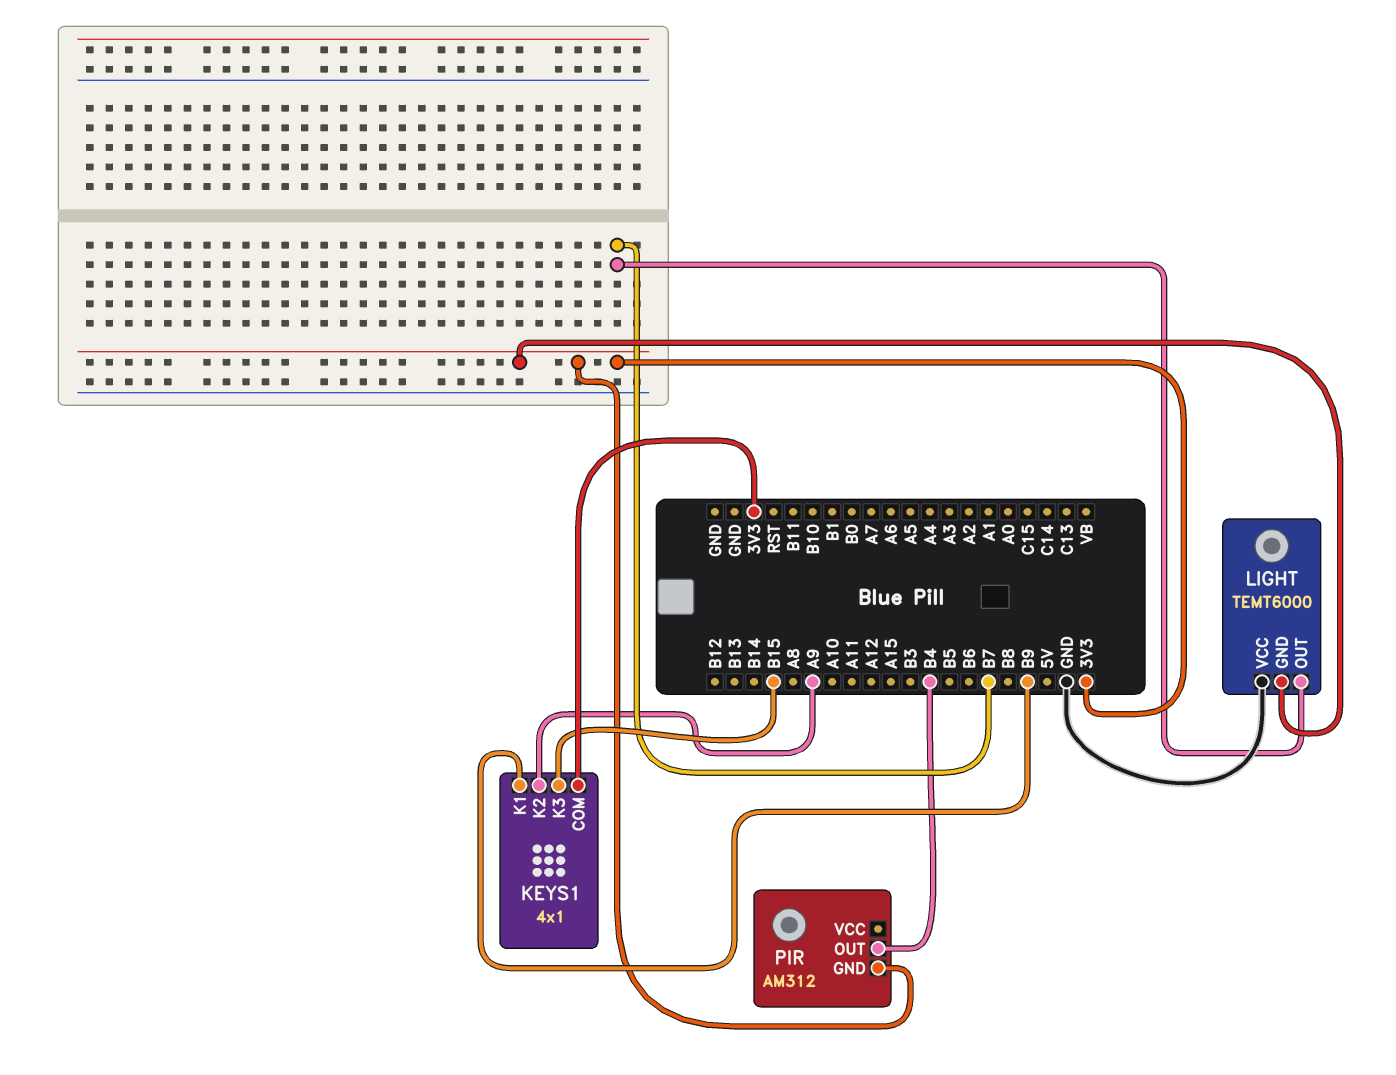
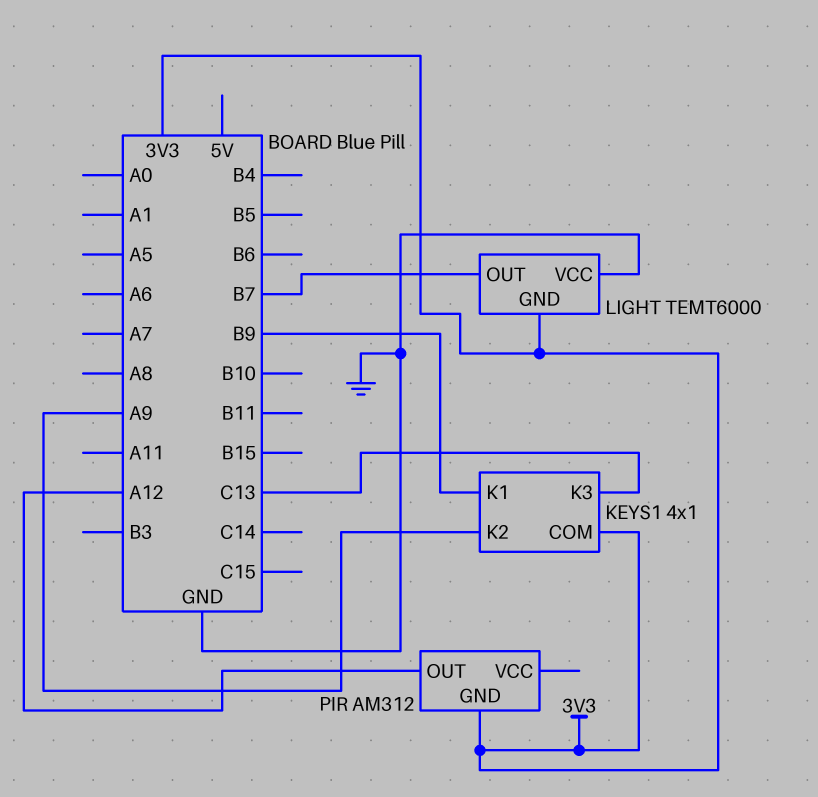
KEYS1 pin K3: B15 -> C13
PIR pin OUT: B4 -> A12

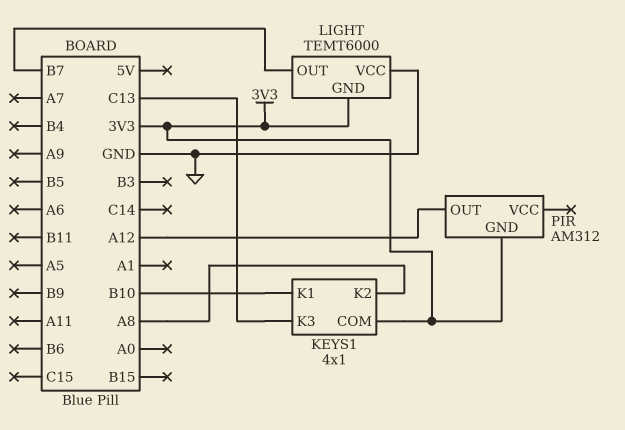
KEYS1 pin K1: B9 -> B10
KEYS1 pin K2: A9 -> A8

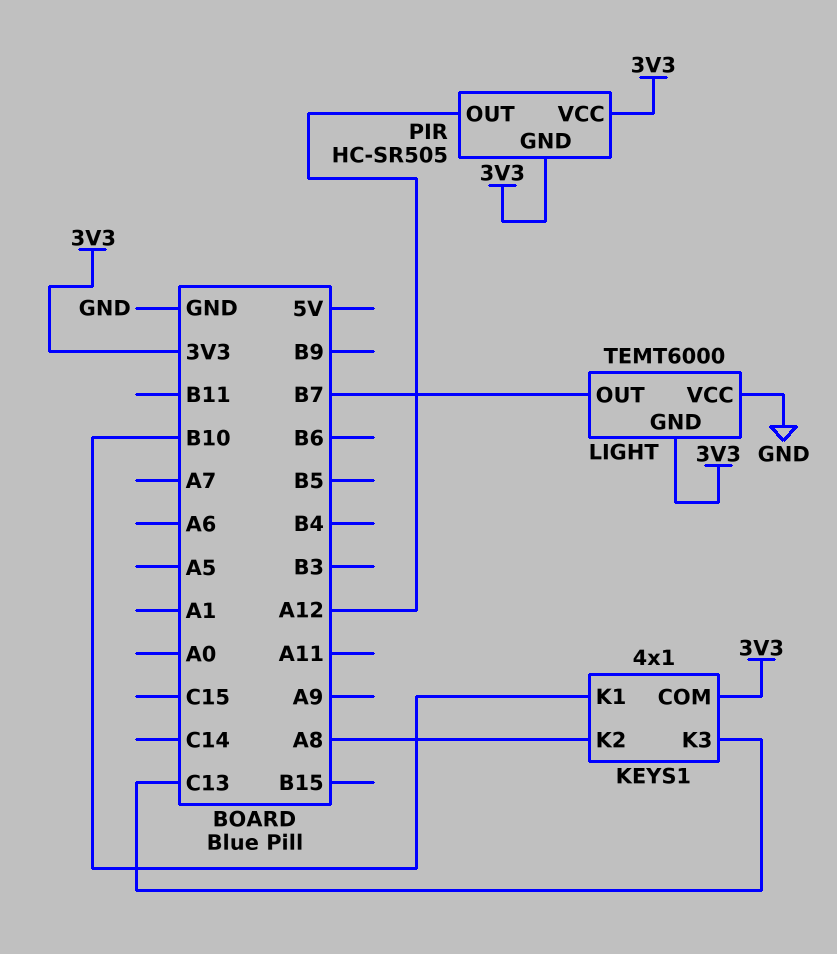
PIR: AM312 -> HC-SR505
PIR pin VCC: none -> 3V3

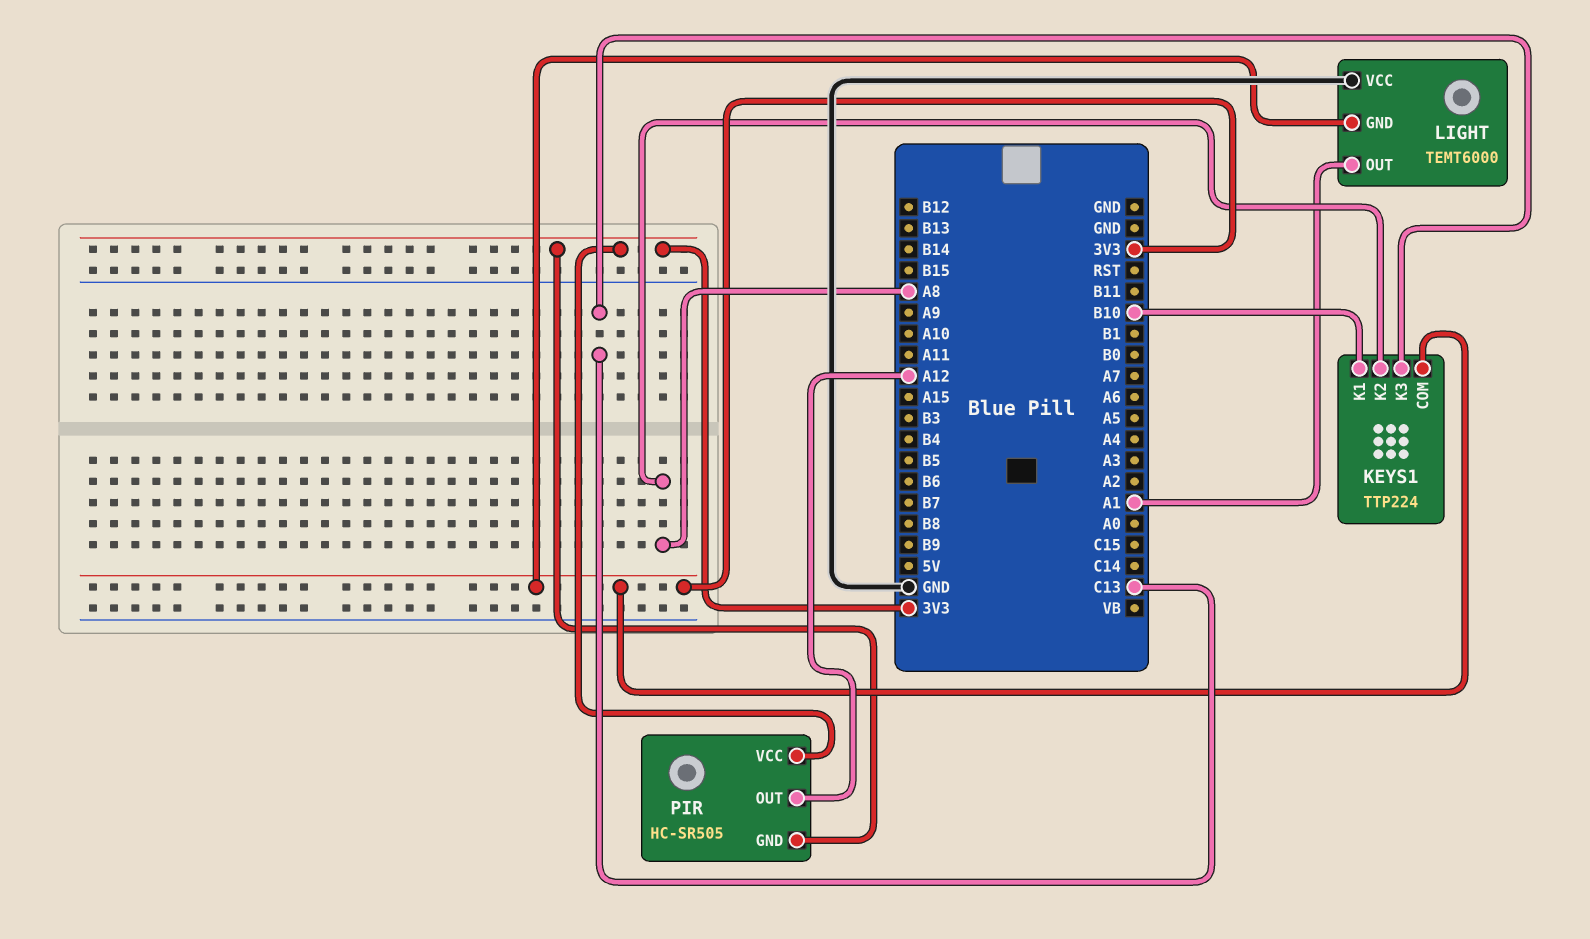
KEYS1: 4x1 -> TTP224
LIGHT pin OUT: B7 -> A1

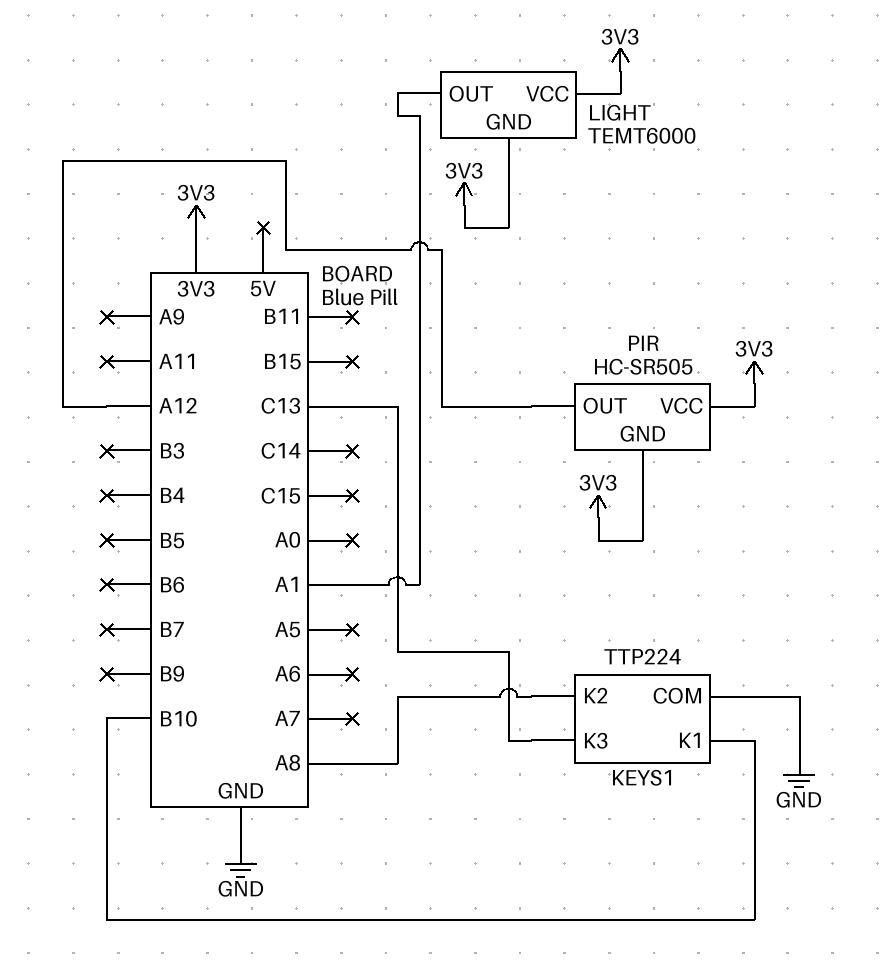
KEYS1 pin COM: 3V3 -> GND
LIGHT pin VCC: GND -> 3V3

